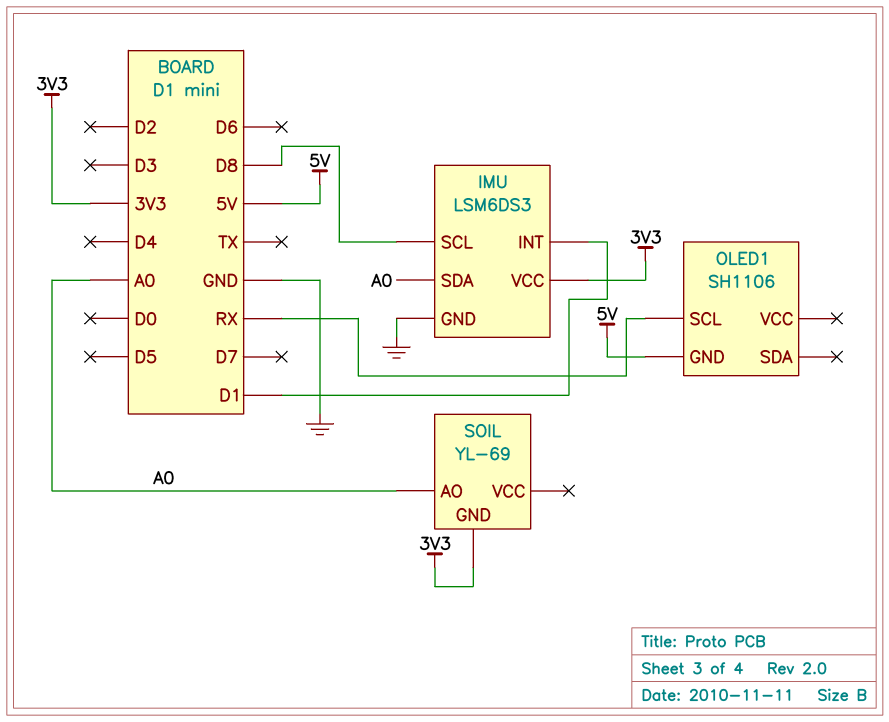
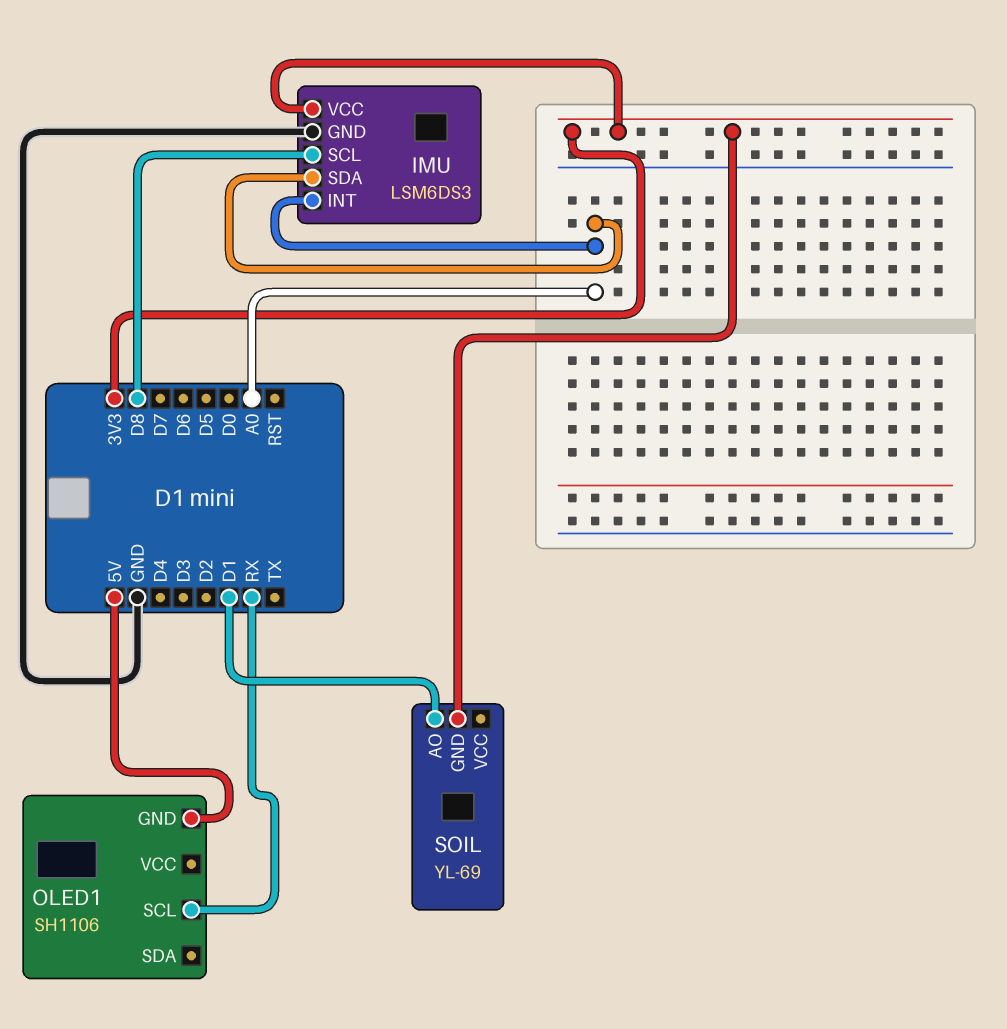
IMU pin INT: D1 -> A0
SOIL pin AO: A0 -> D1

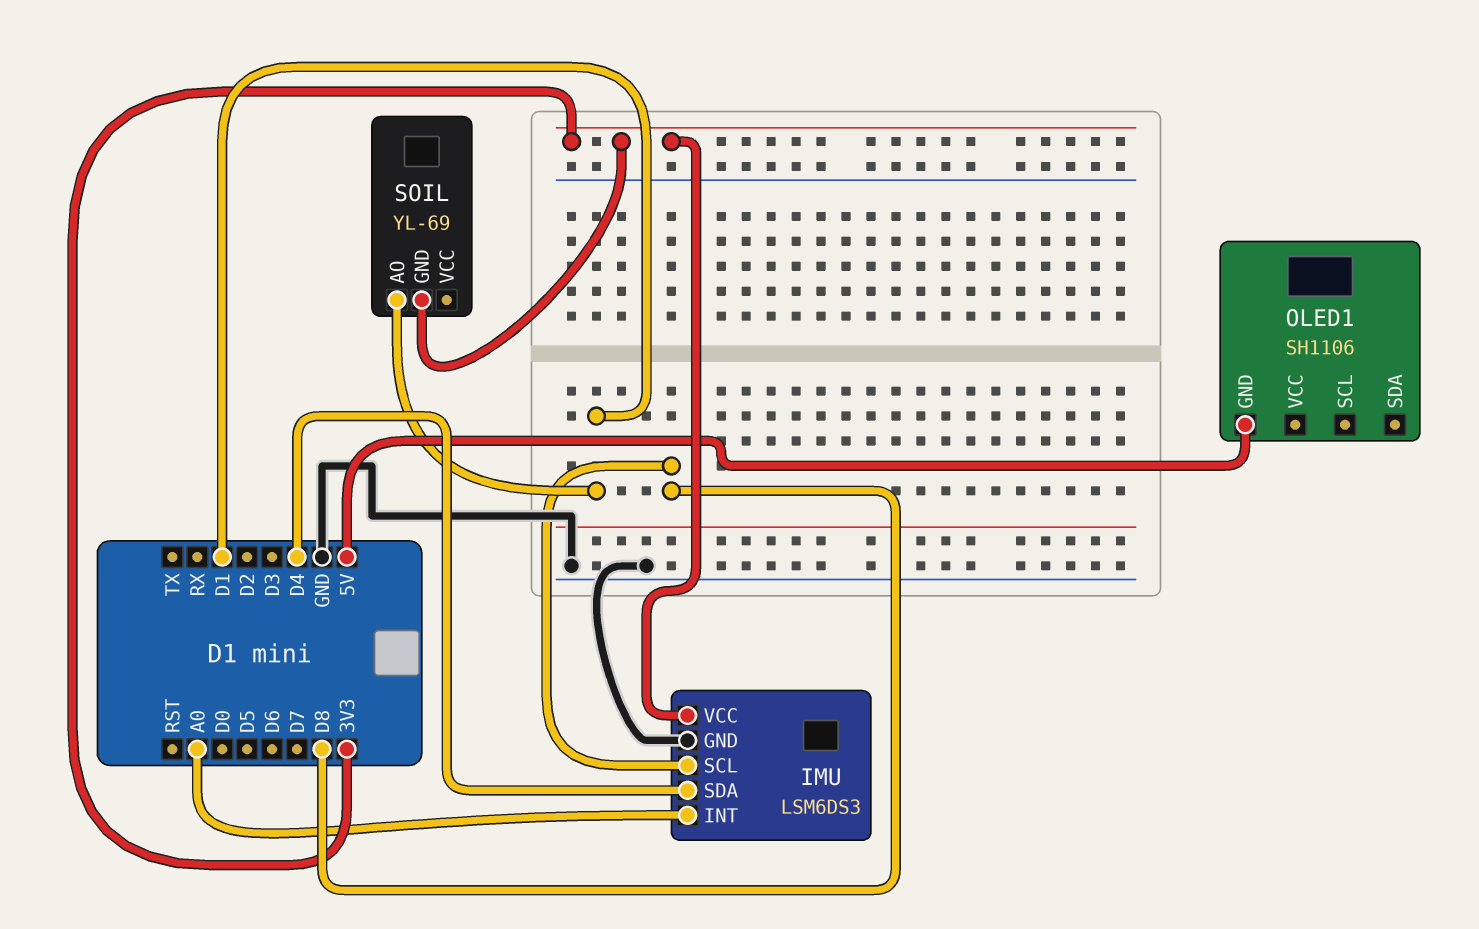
IMU pin SDA: A0 -> D4
OLED1 pin SCL: RX -> none

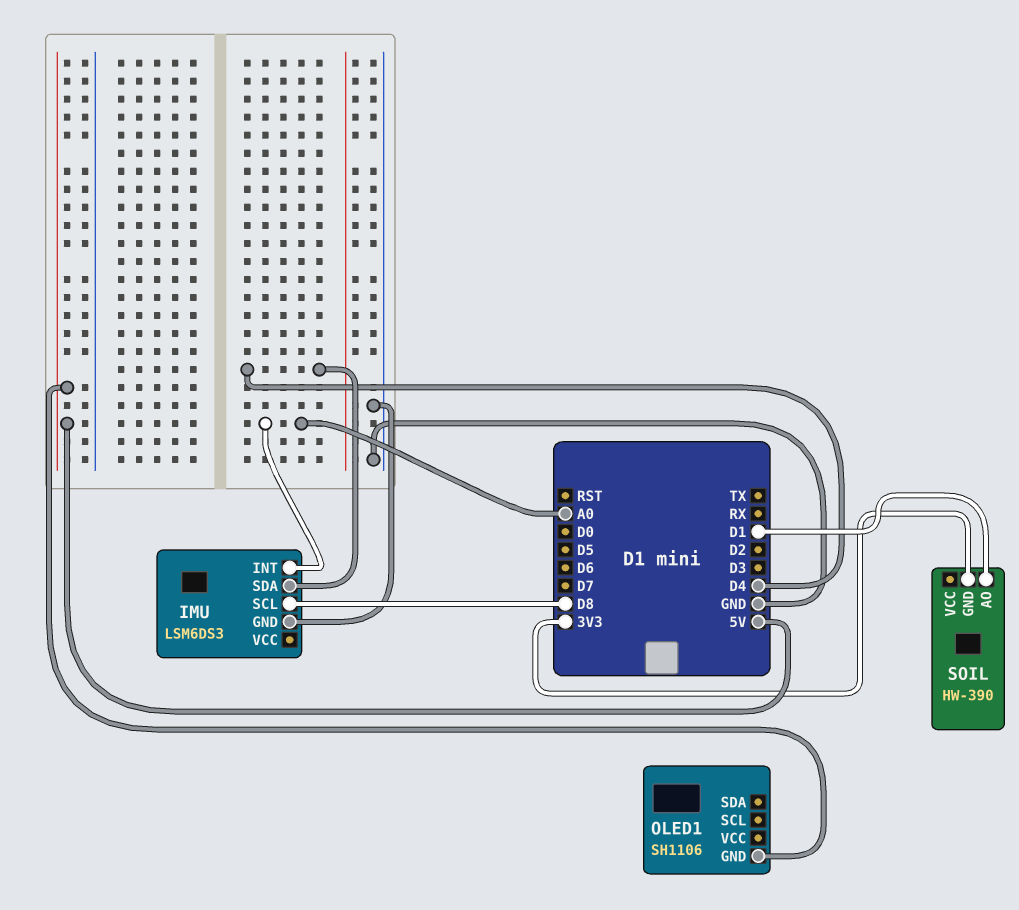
IMU pin VCC: 3V3 -> none
SOIL: YL-69 -> HW-390

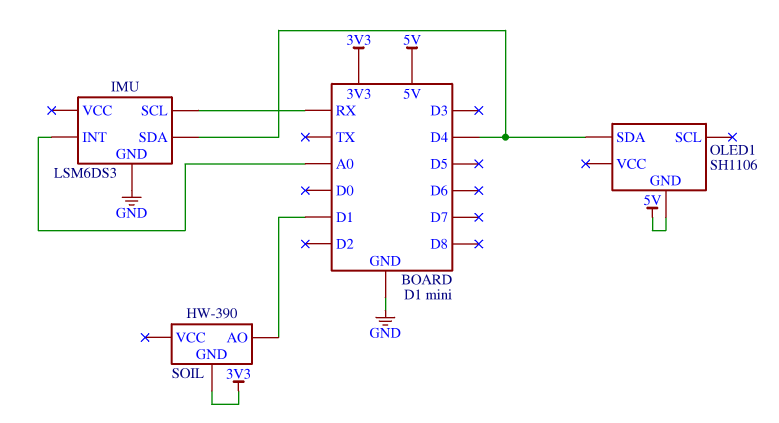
IMU pin SCL: D8 -> RX
OLED1 pin SDA: none -> D4

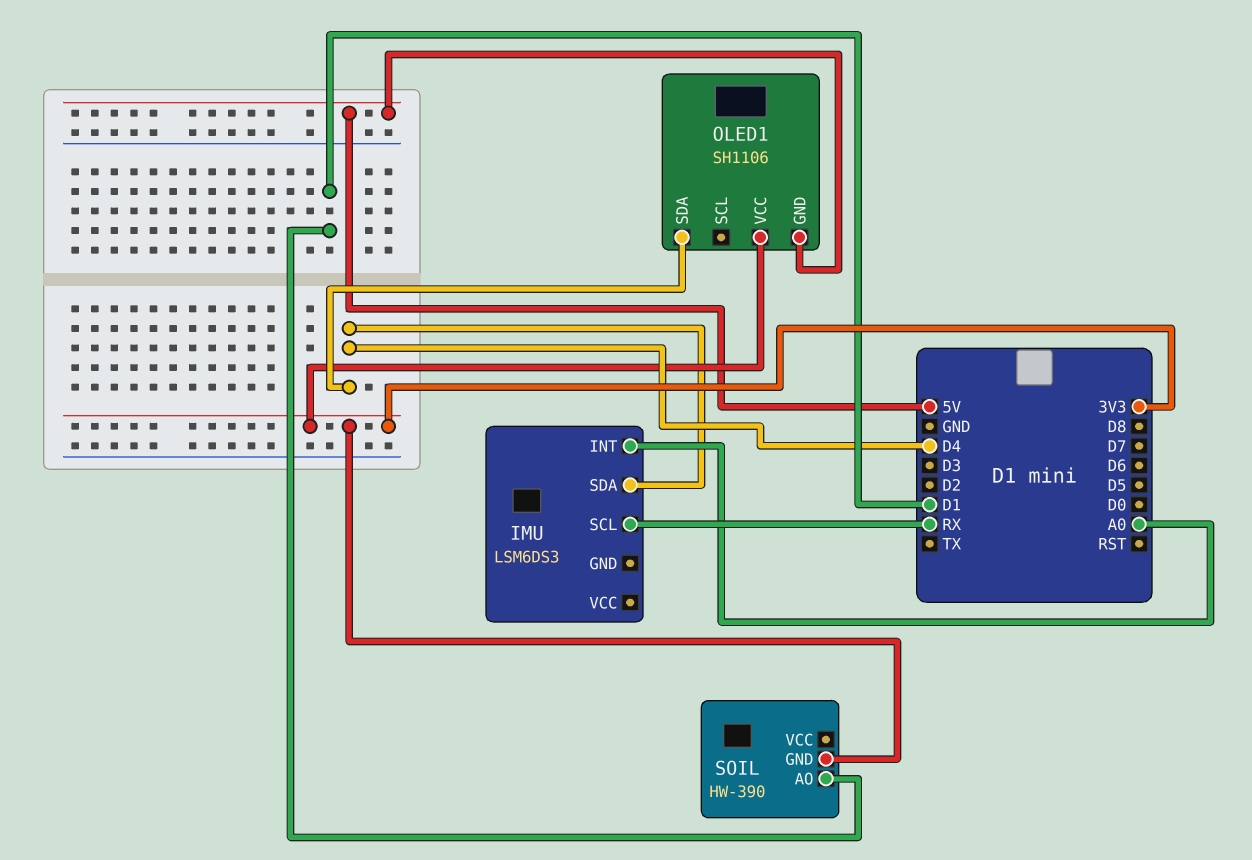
IMU pin GND: GND -> none
OLED1 pin VCC: none -> 3V3

